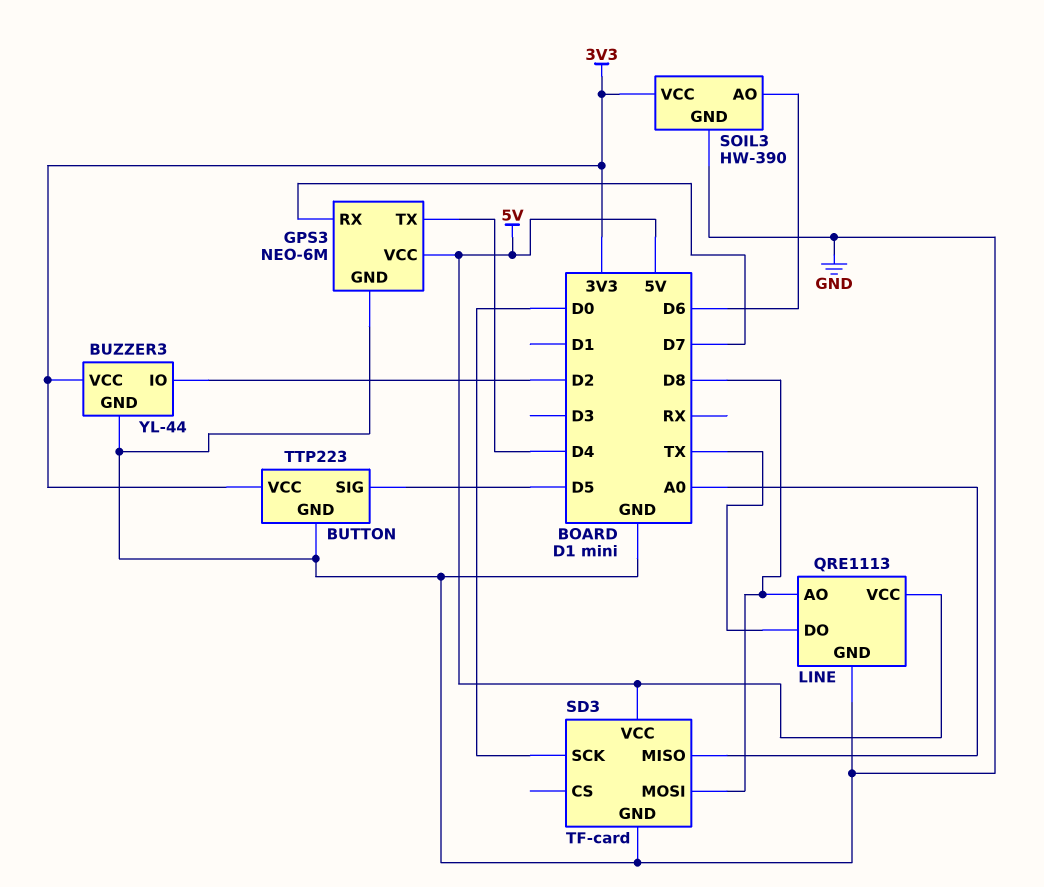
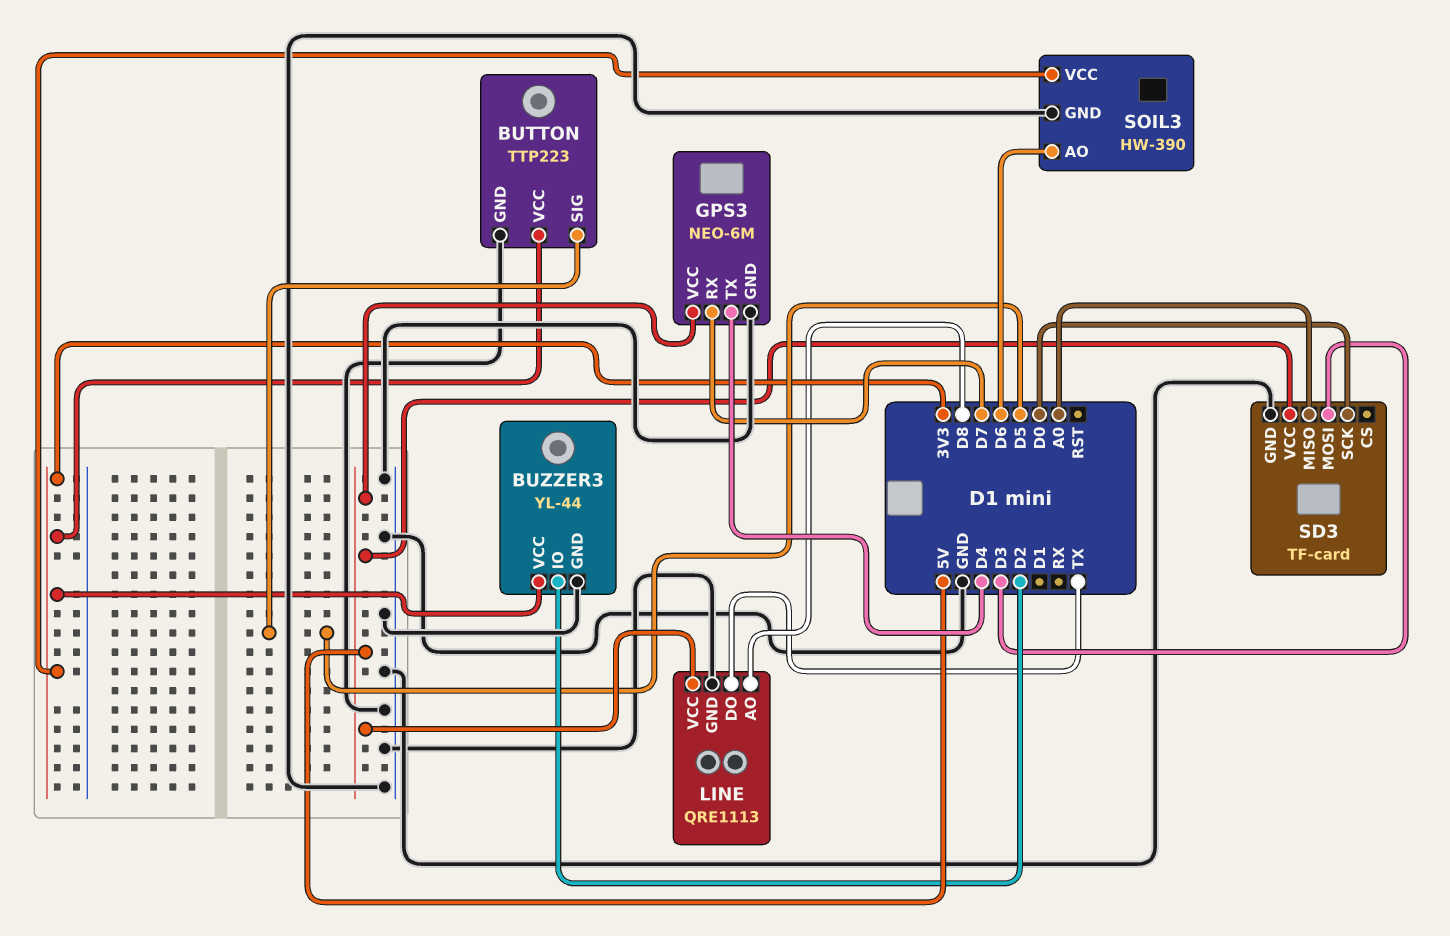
SD3 pin MOSI: D8 -> D3

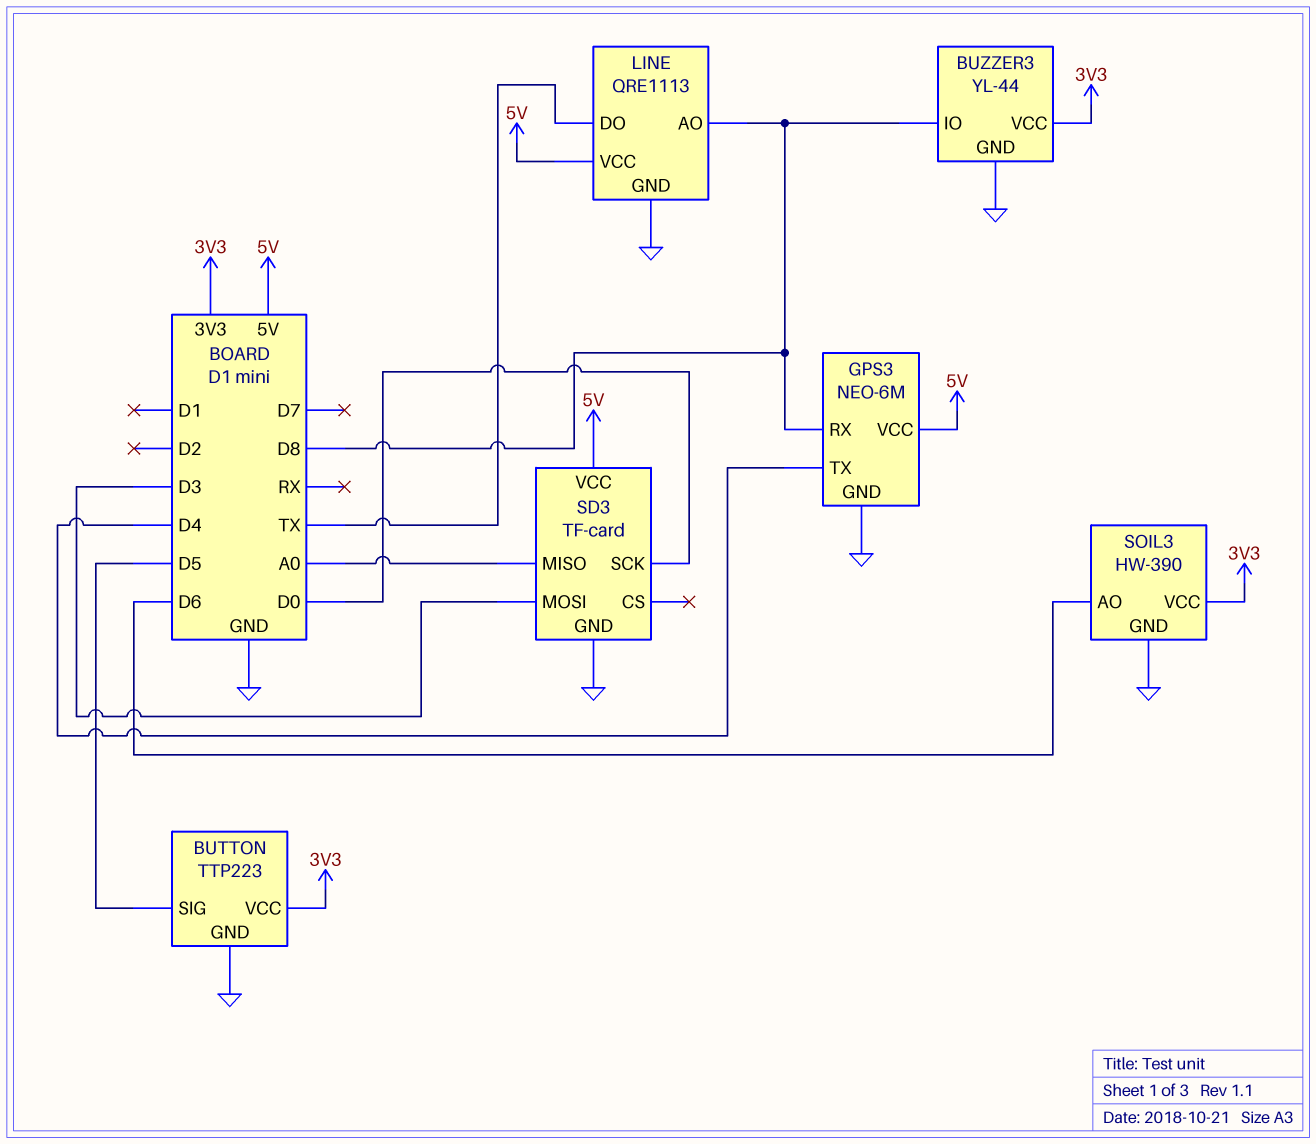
BUZZER3 pin IO: D2 -> D8
GPS3 pin RX: D7 -> D8

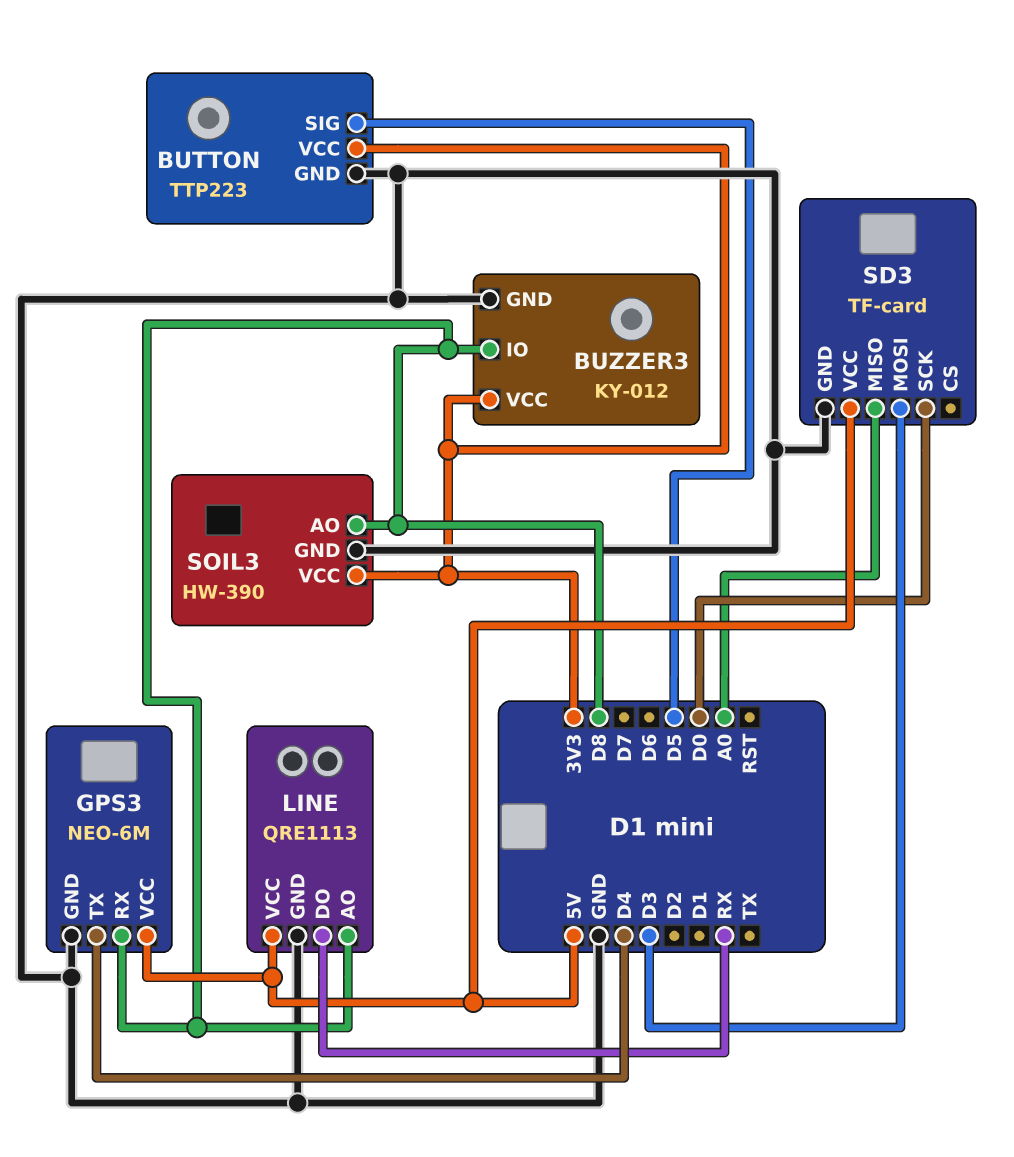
BUZZER3: YL-44 -> KY-012
LINE pin DO: TX -> RX
SOIL3 pin AO: D6 -> D8

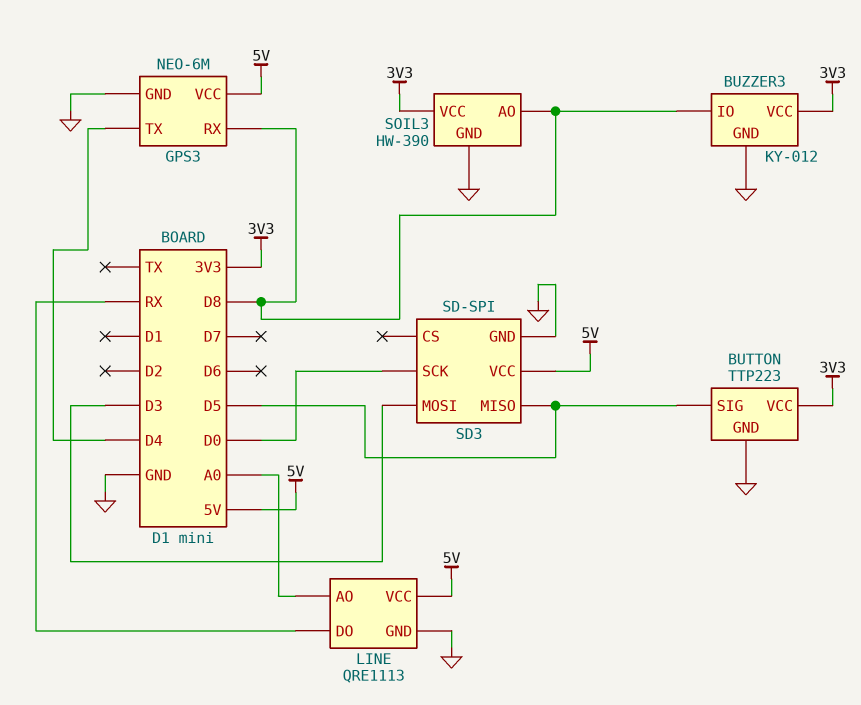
LINE pin AO: D8 -> A0
SD3: TF-card -> SD-SPI
SD3 pin MISO: A0 -> D5

